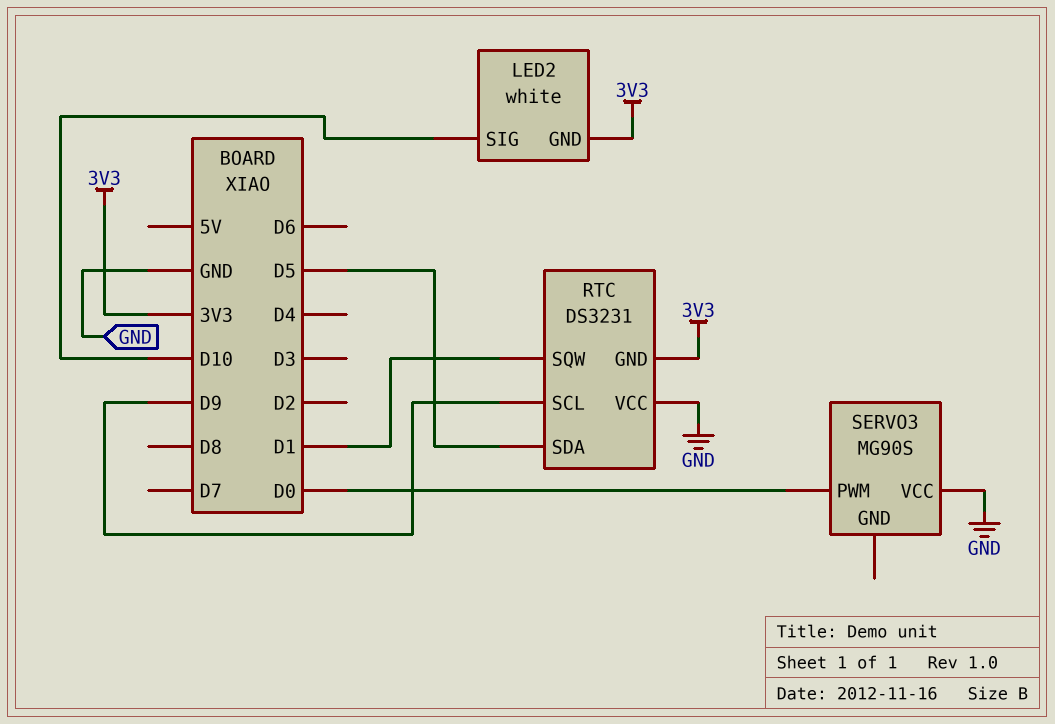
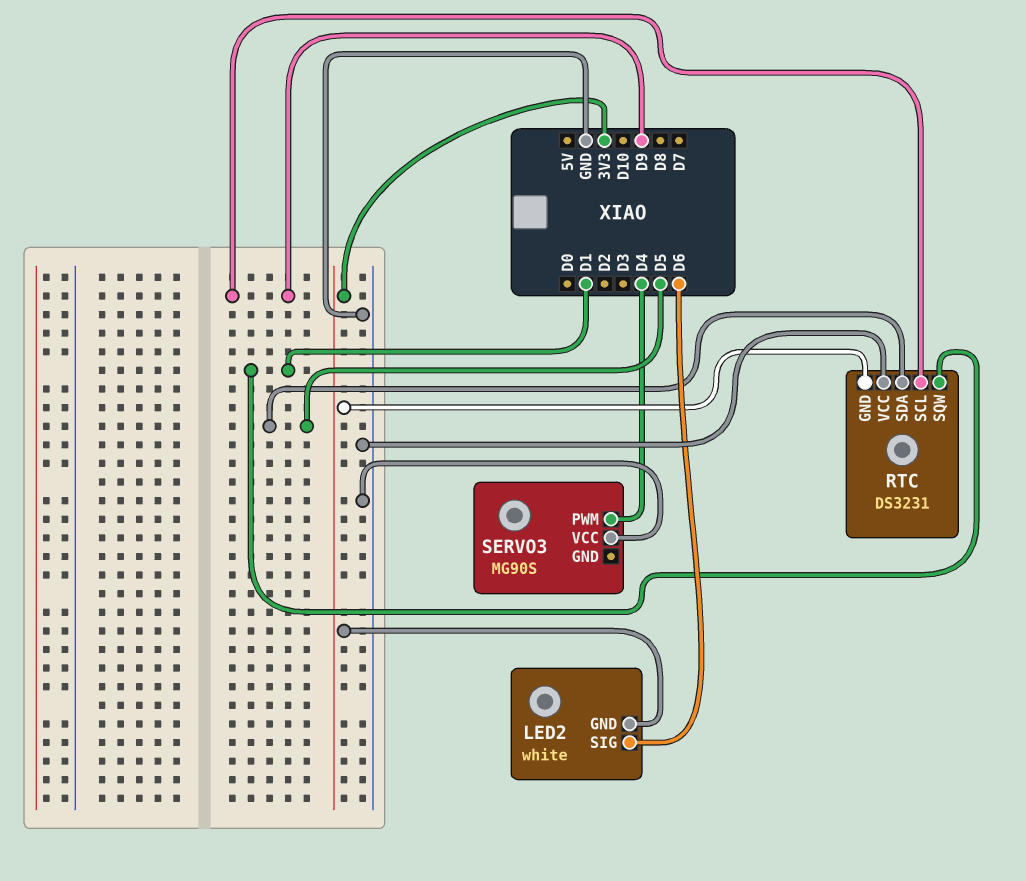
LED2 pin SIG: D10 -> D6
SERVO3 pin PWM: D0 -> D4

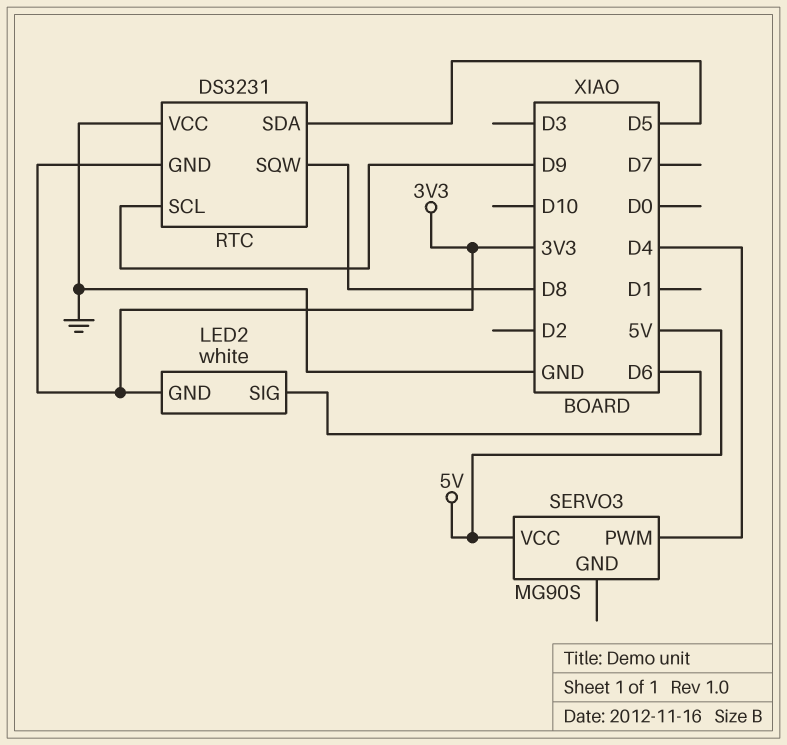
RTC pin SQW: D1 -> D8
SERVO3 pin VCC: GND -> 5V

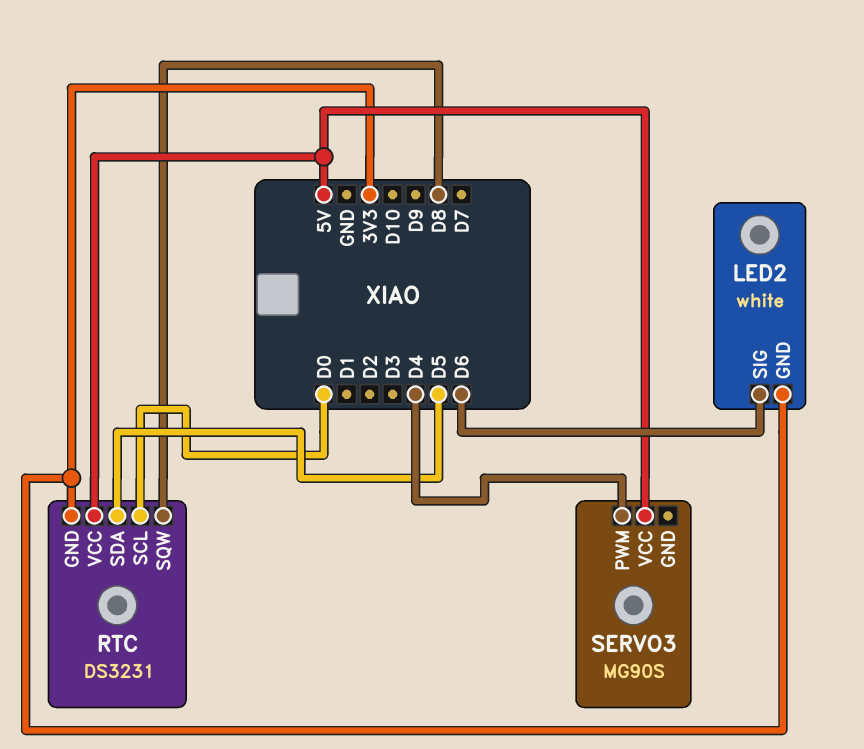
RTC pin SCL: D9 -> D0
RTC pin VCC: GND -> 5V

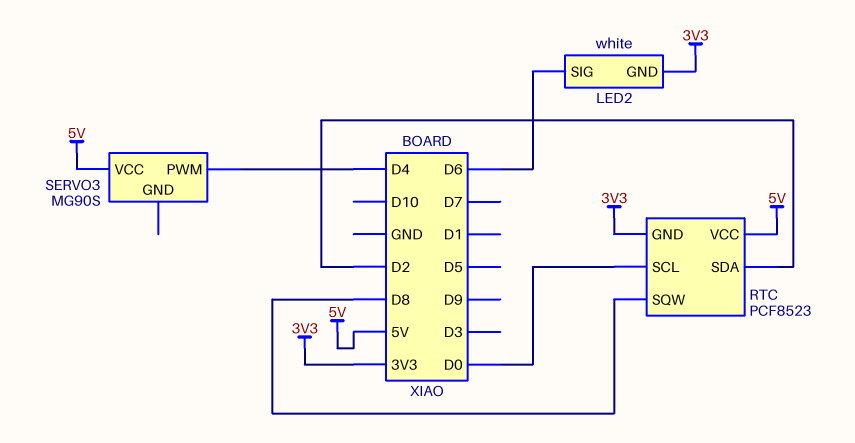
RTC: DS3231 -> PCF8523
RTC pin SDA: D5 -> D2

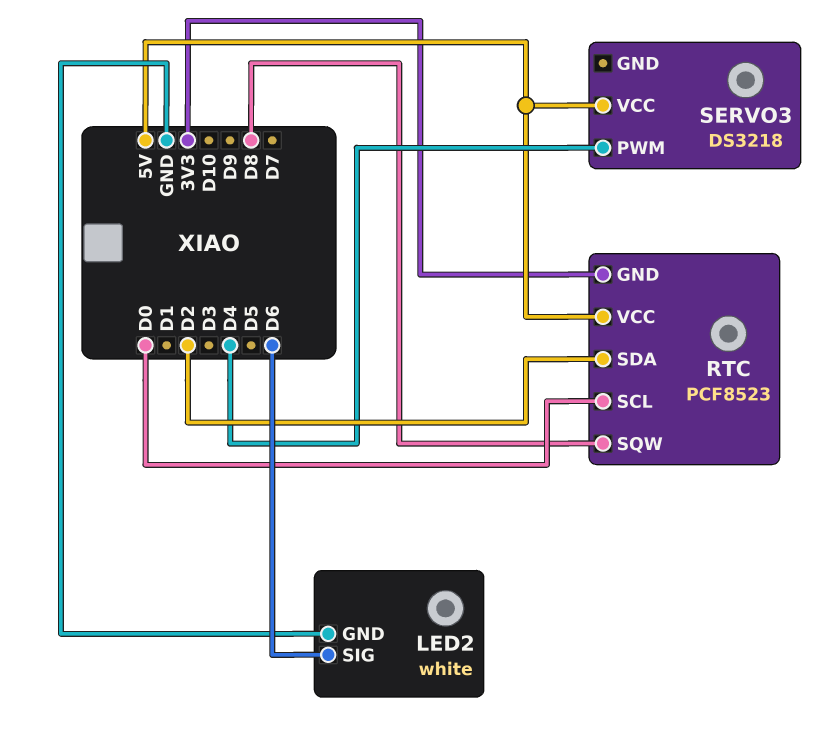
LED2 pin GND: 3V3 -> GND
SERVO3: MG90S -> DS3218

